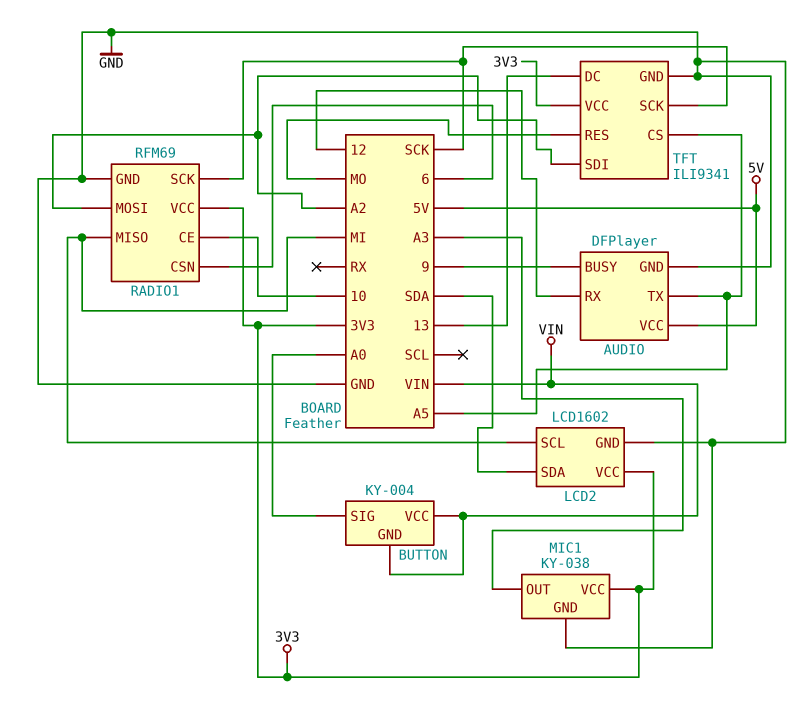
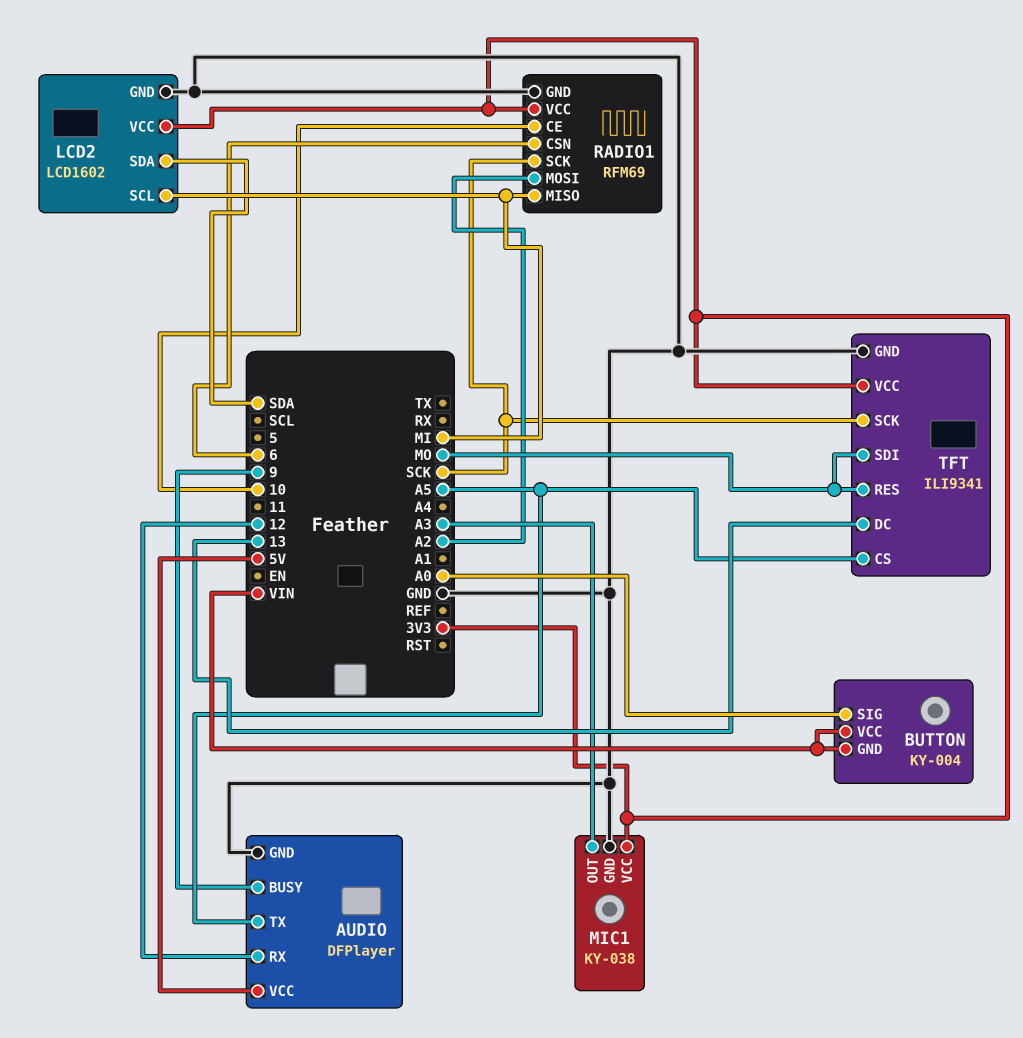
TFT pin SDI: A2 -> MO

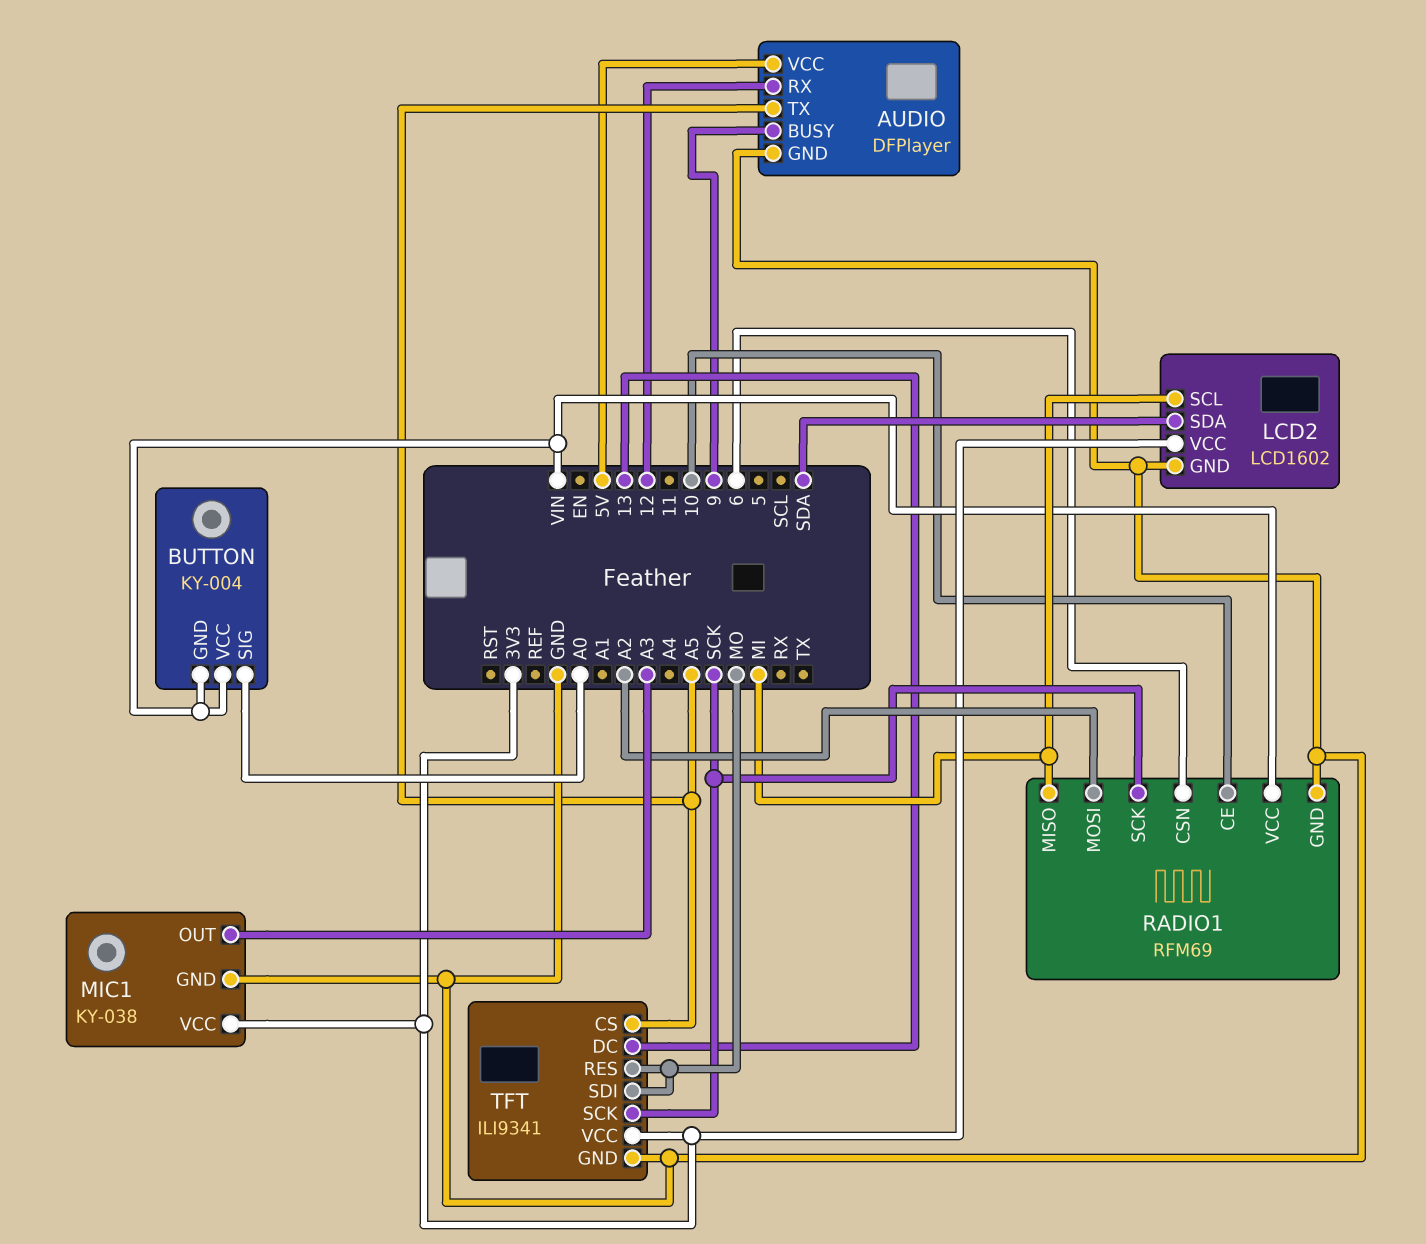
RADIO1 pin VCC: 3V3 -> VIN

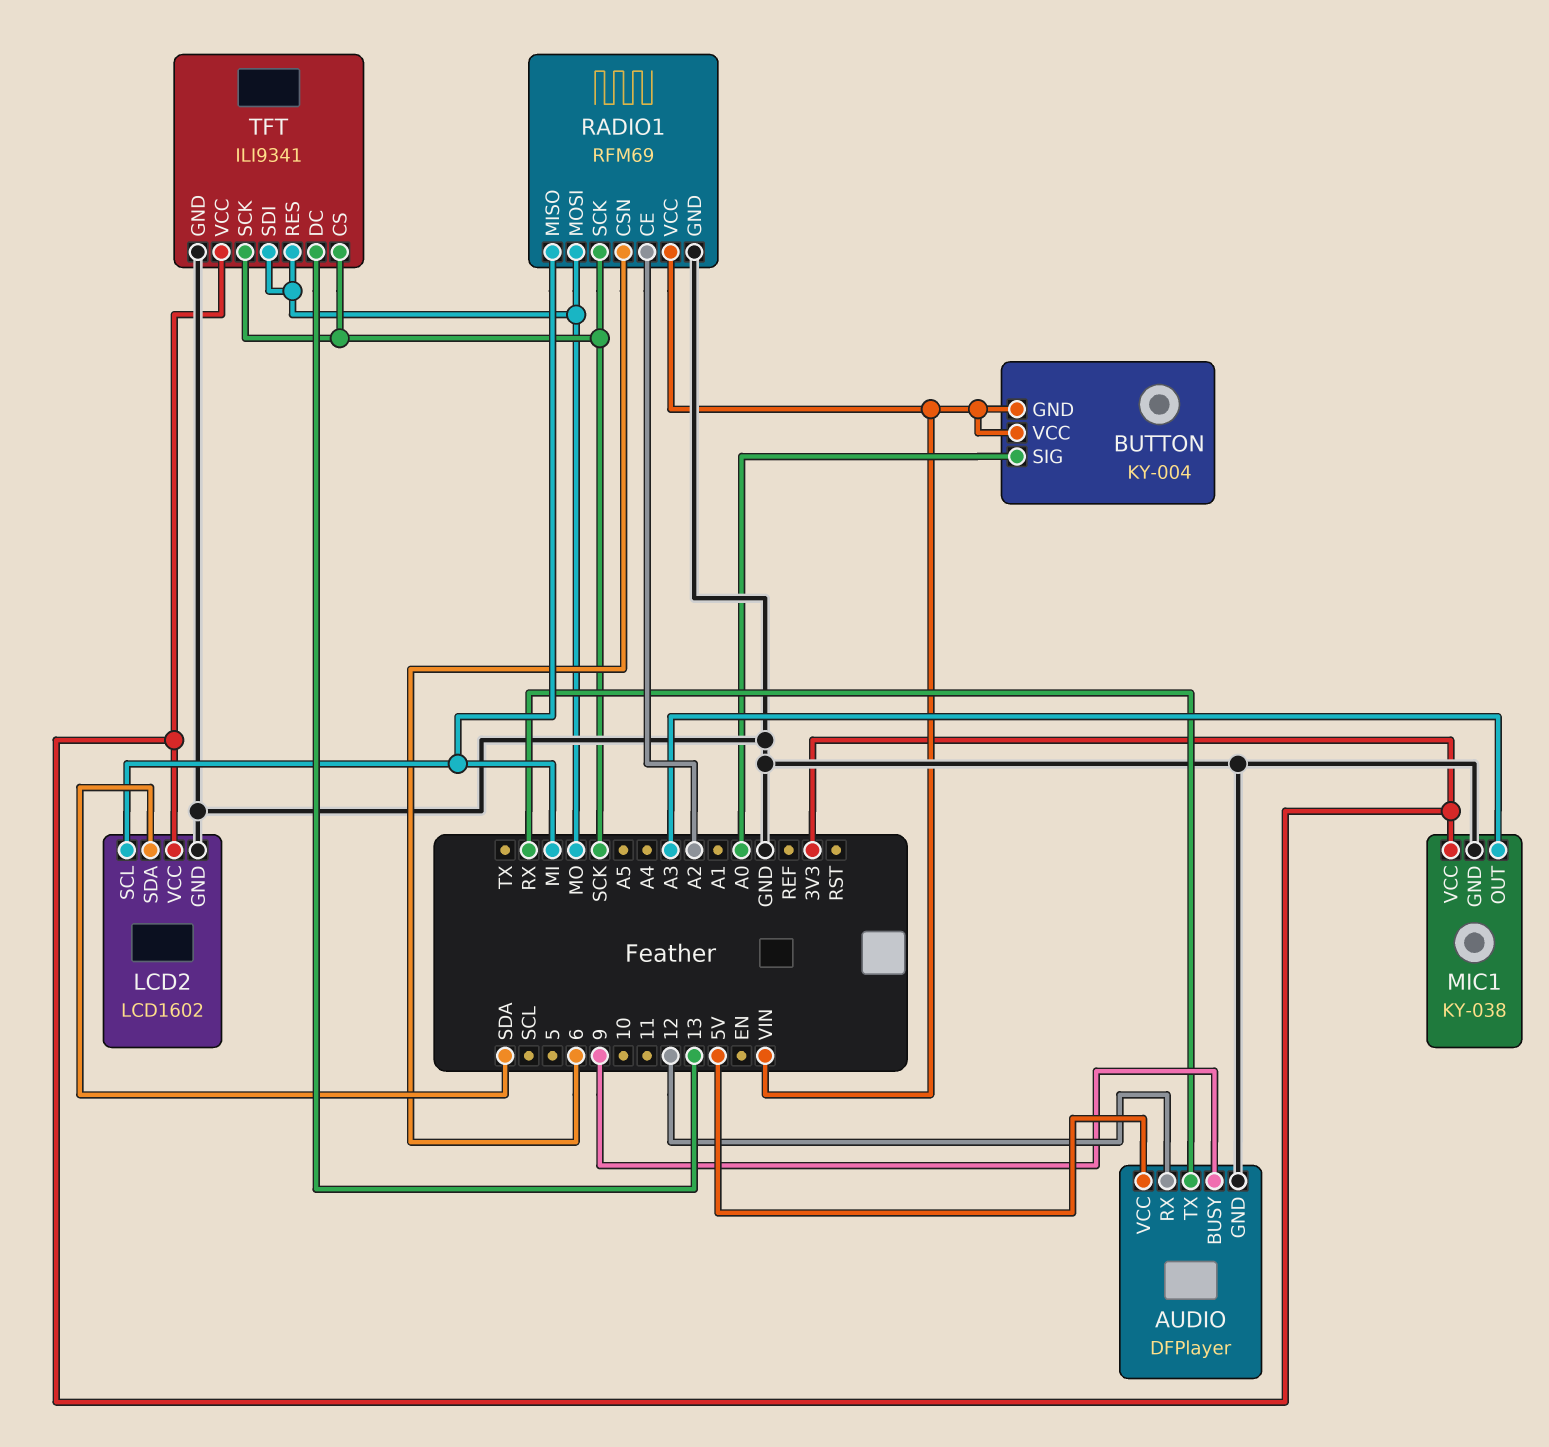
AUDIO pin TX: A5 -> RX
RADIO1 pin CE: 10 -> A2
RADIO1 pin MOSI: A2 -> MO
TFT pin CS: A5 -> SCK

